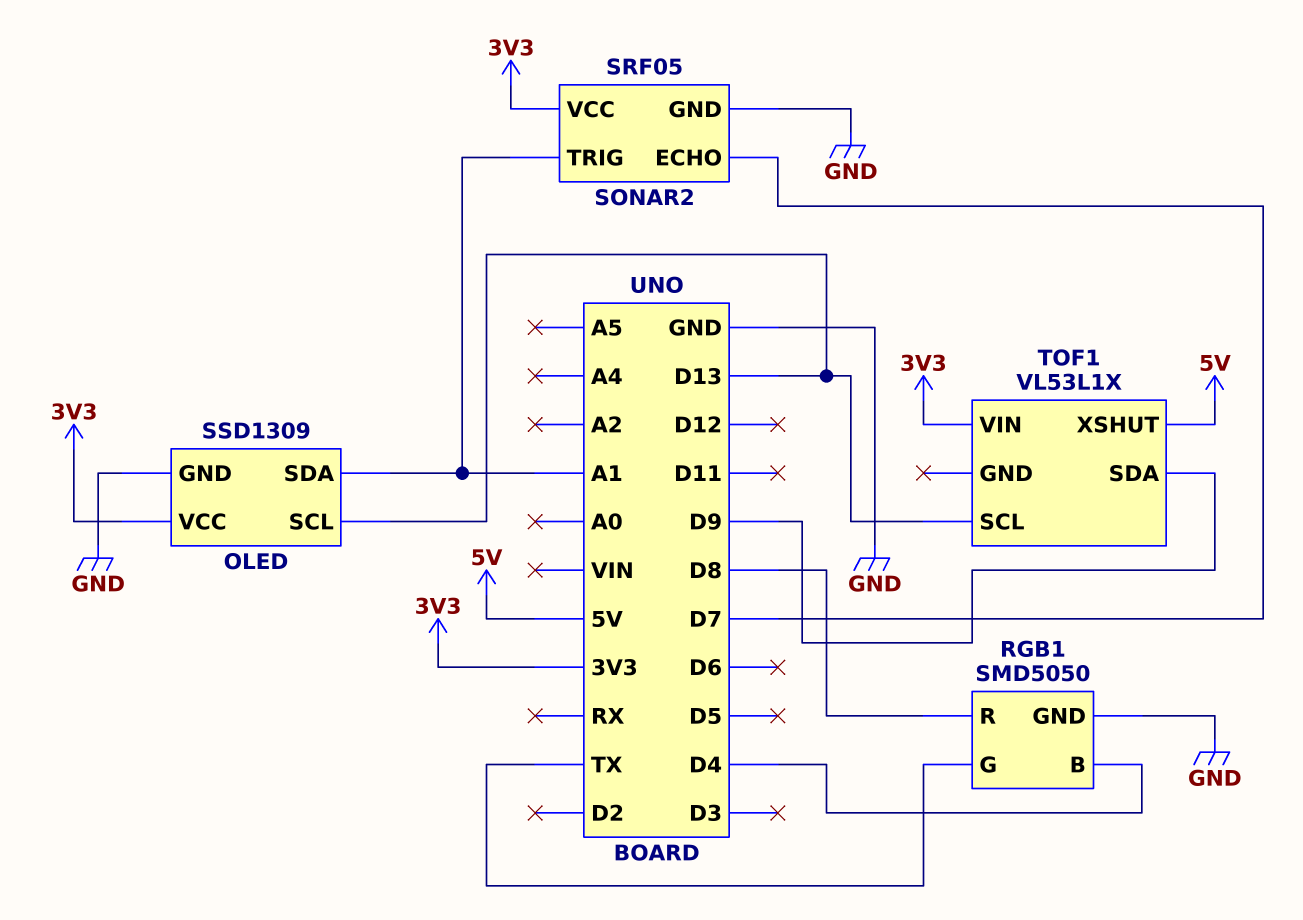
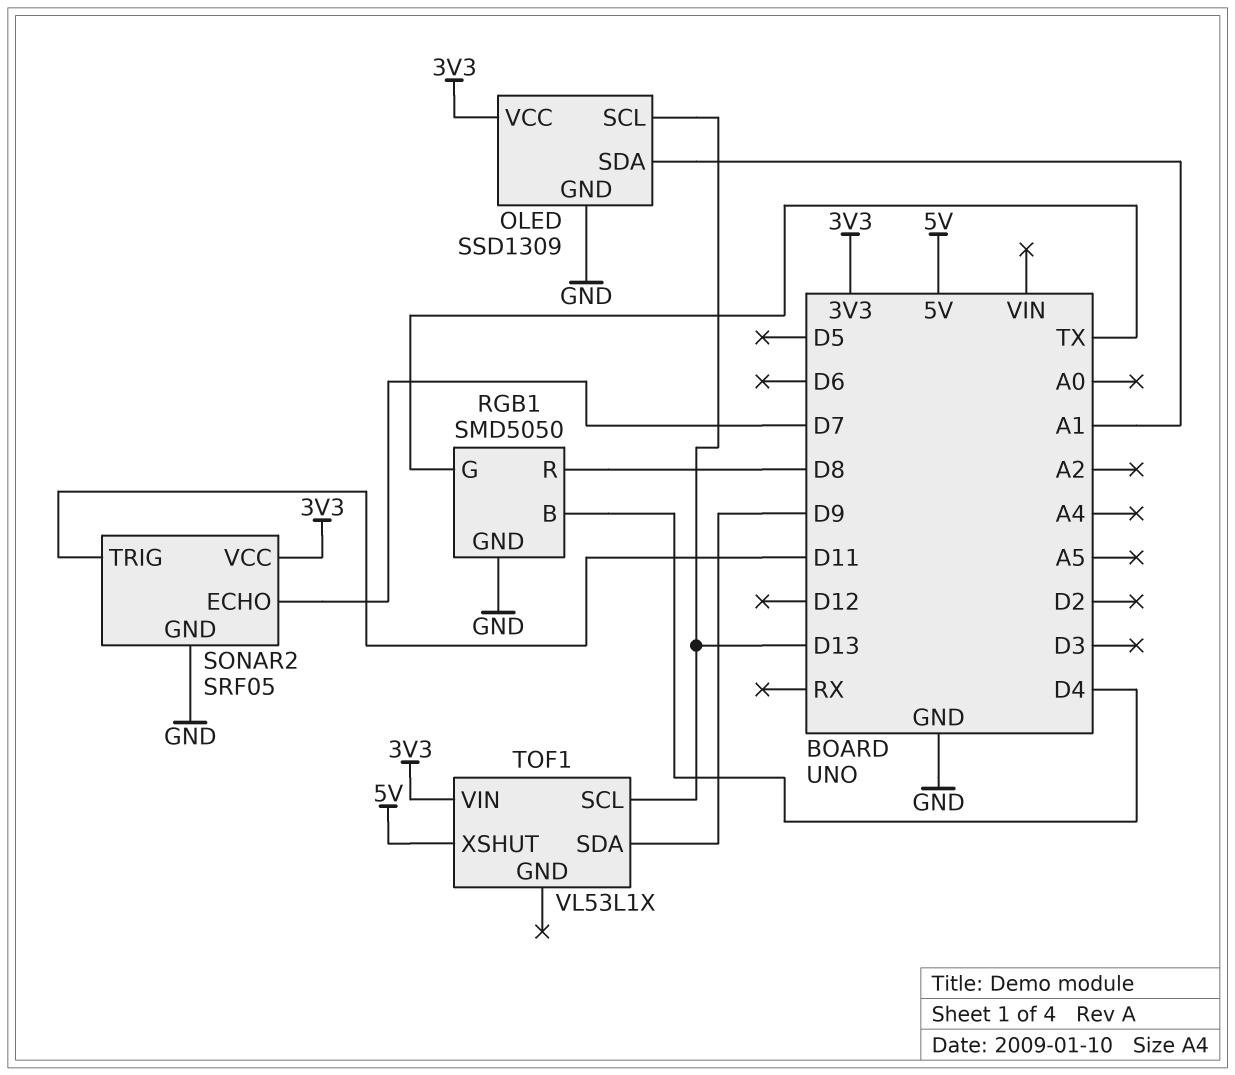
SONAR2 pin TRIG: A1 -> D11

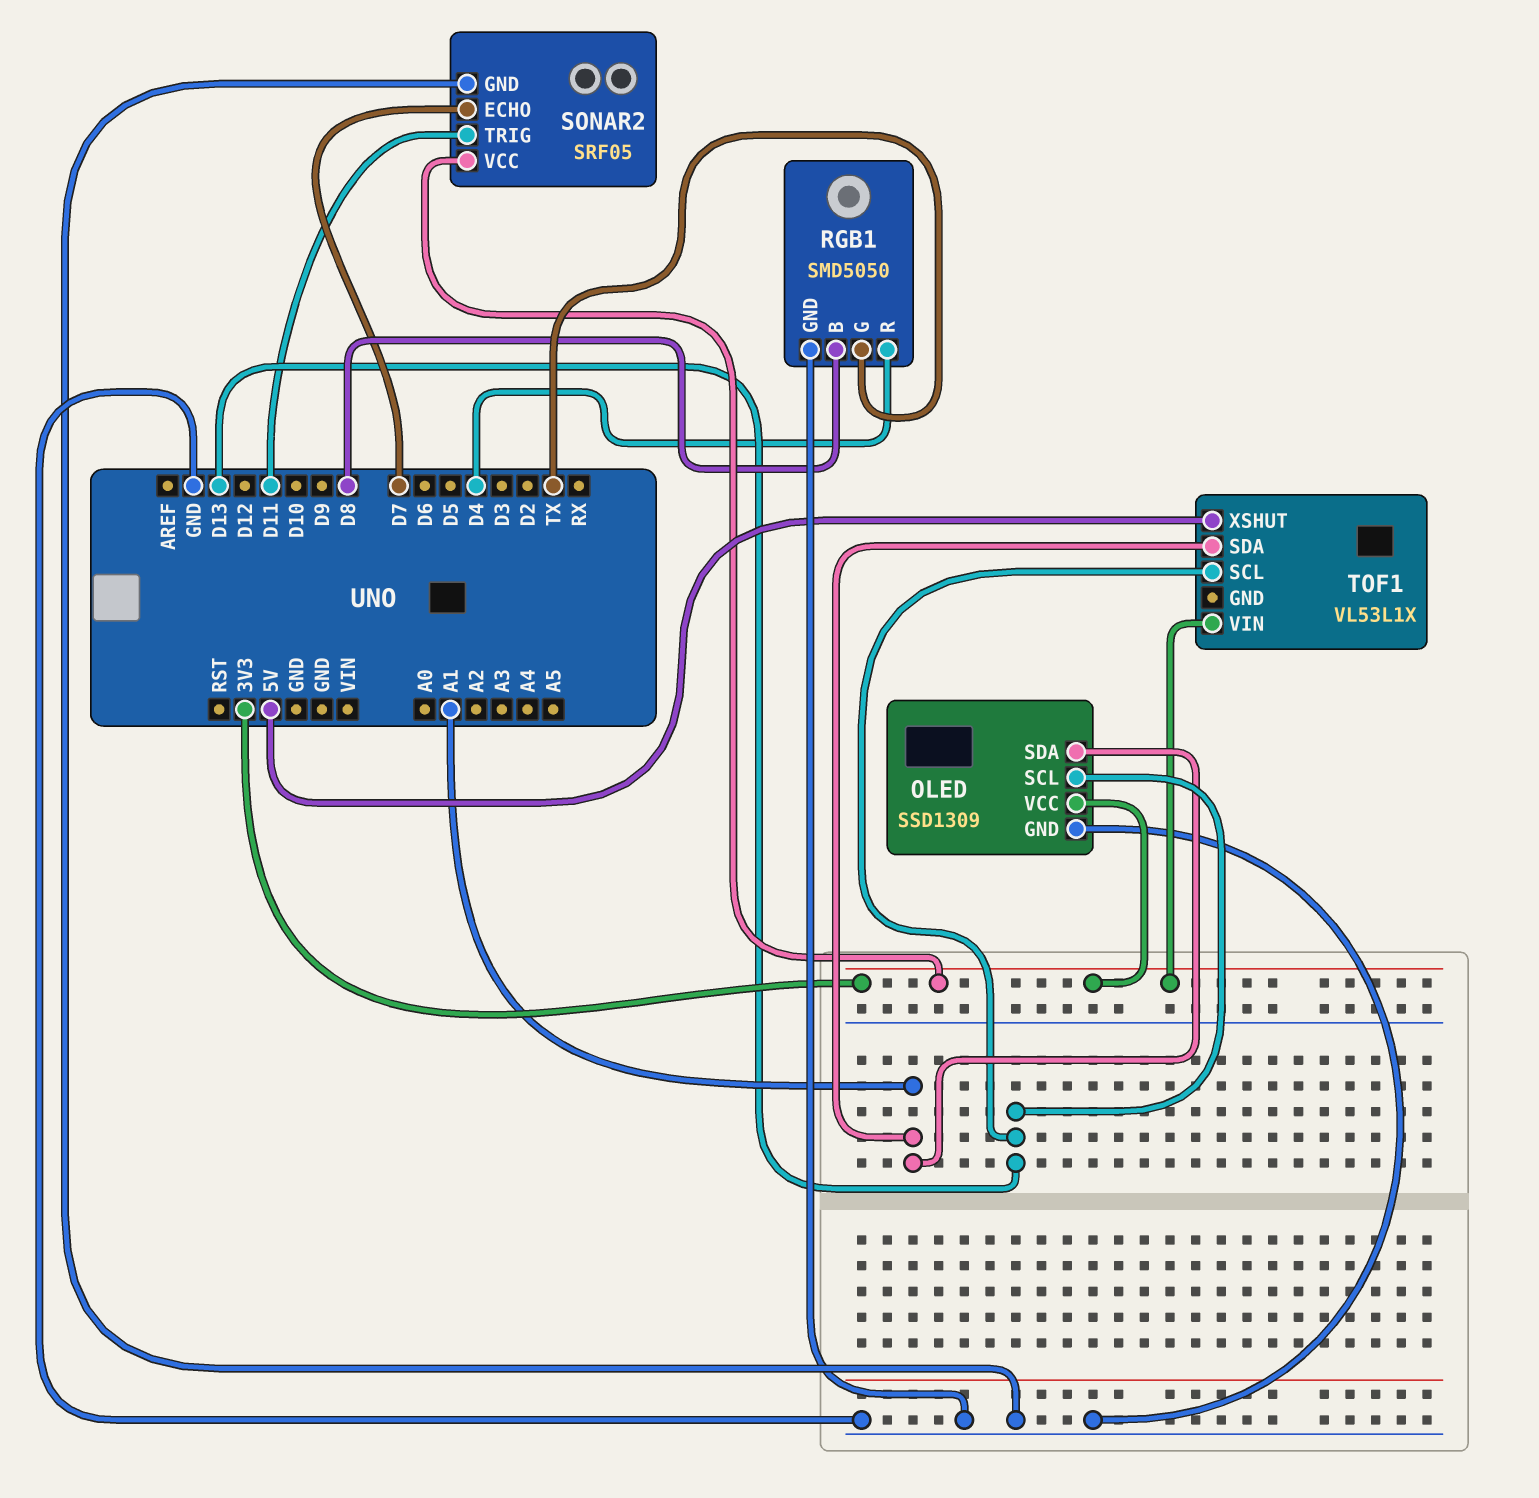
RGB1 pin B: D4 -> D8
RGB1 pin R: D8 -> D4
TOF1 pin SDA: D9 -> A1

